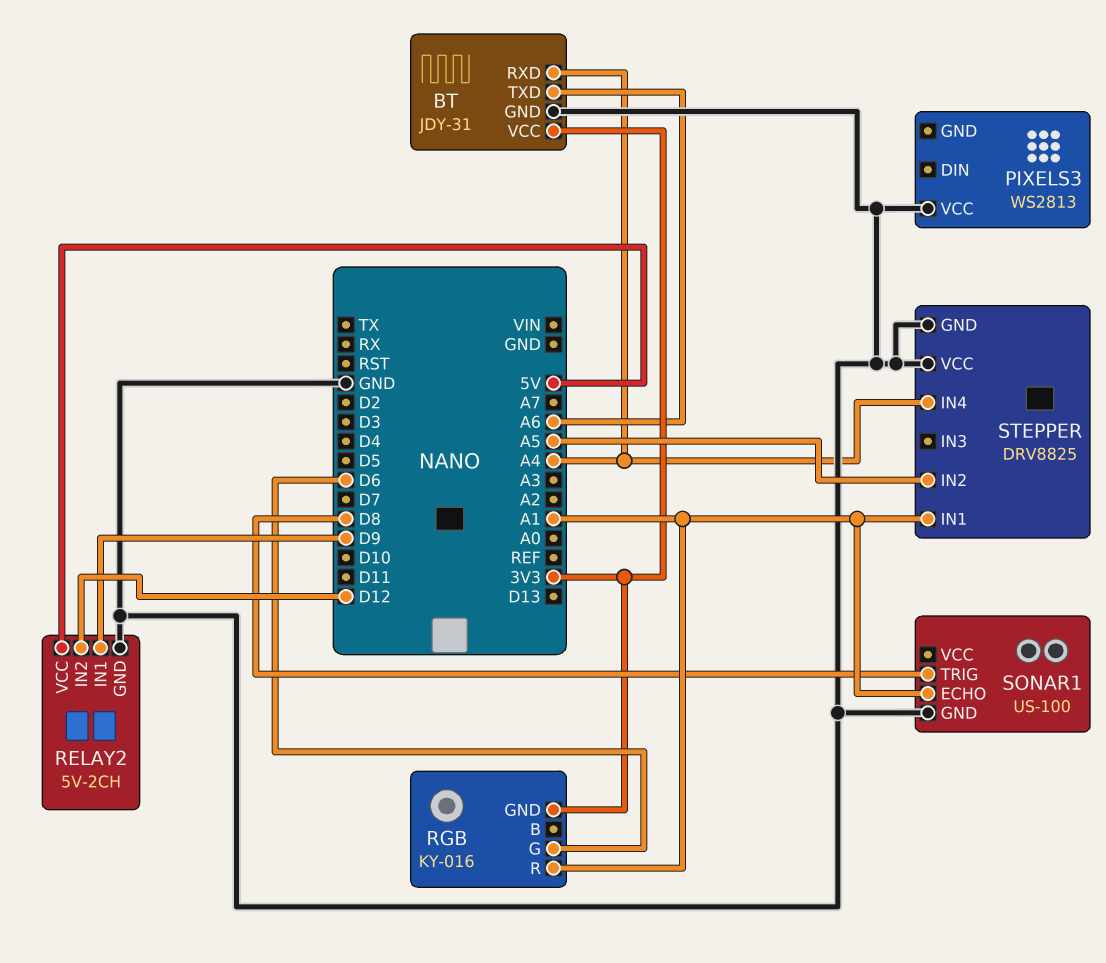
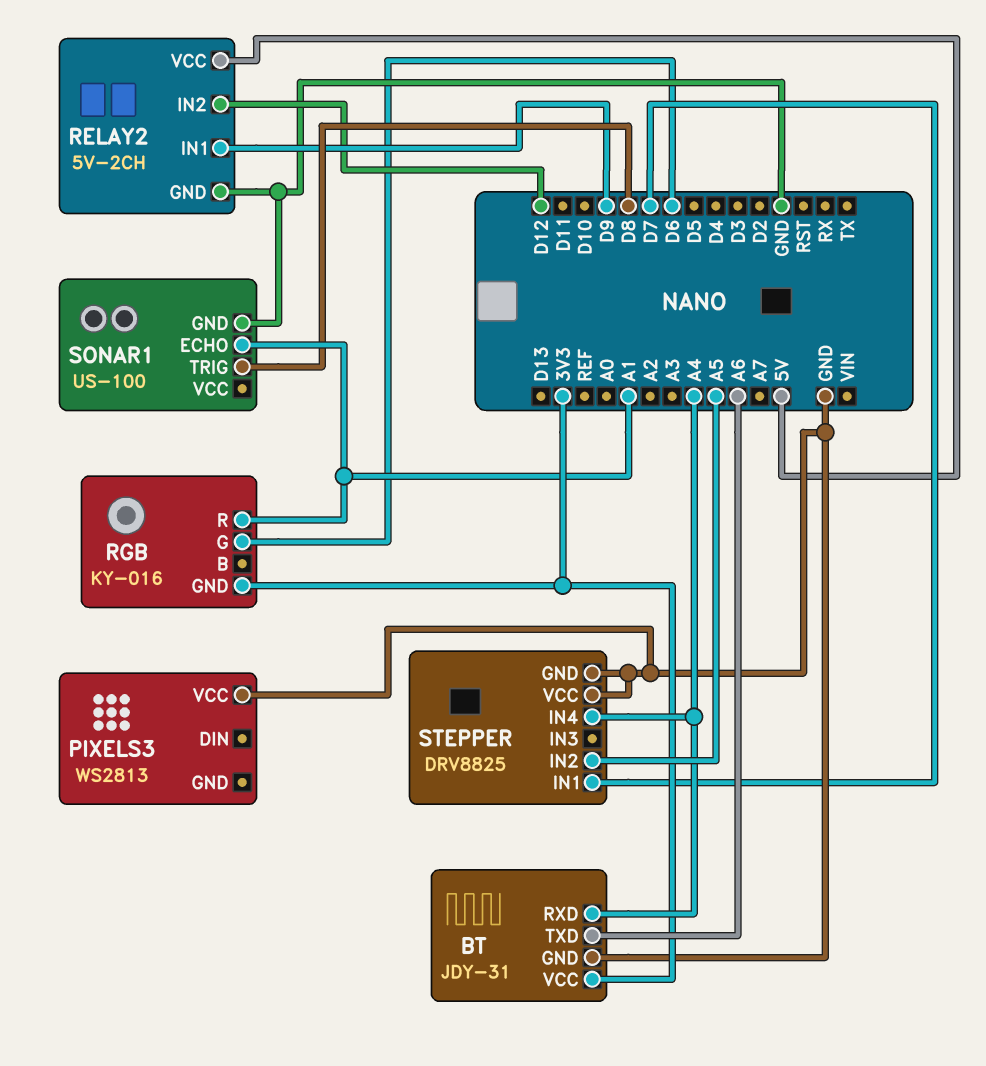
STEPPER pin IN1: A1 -> D7

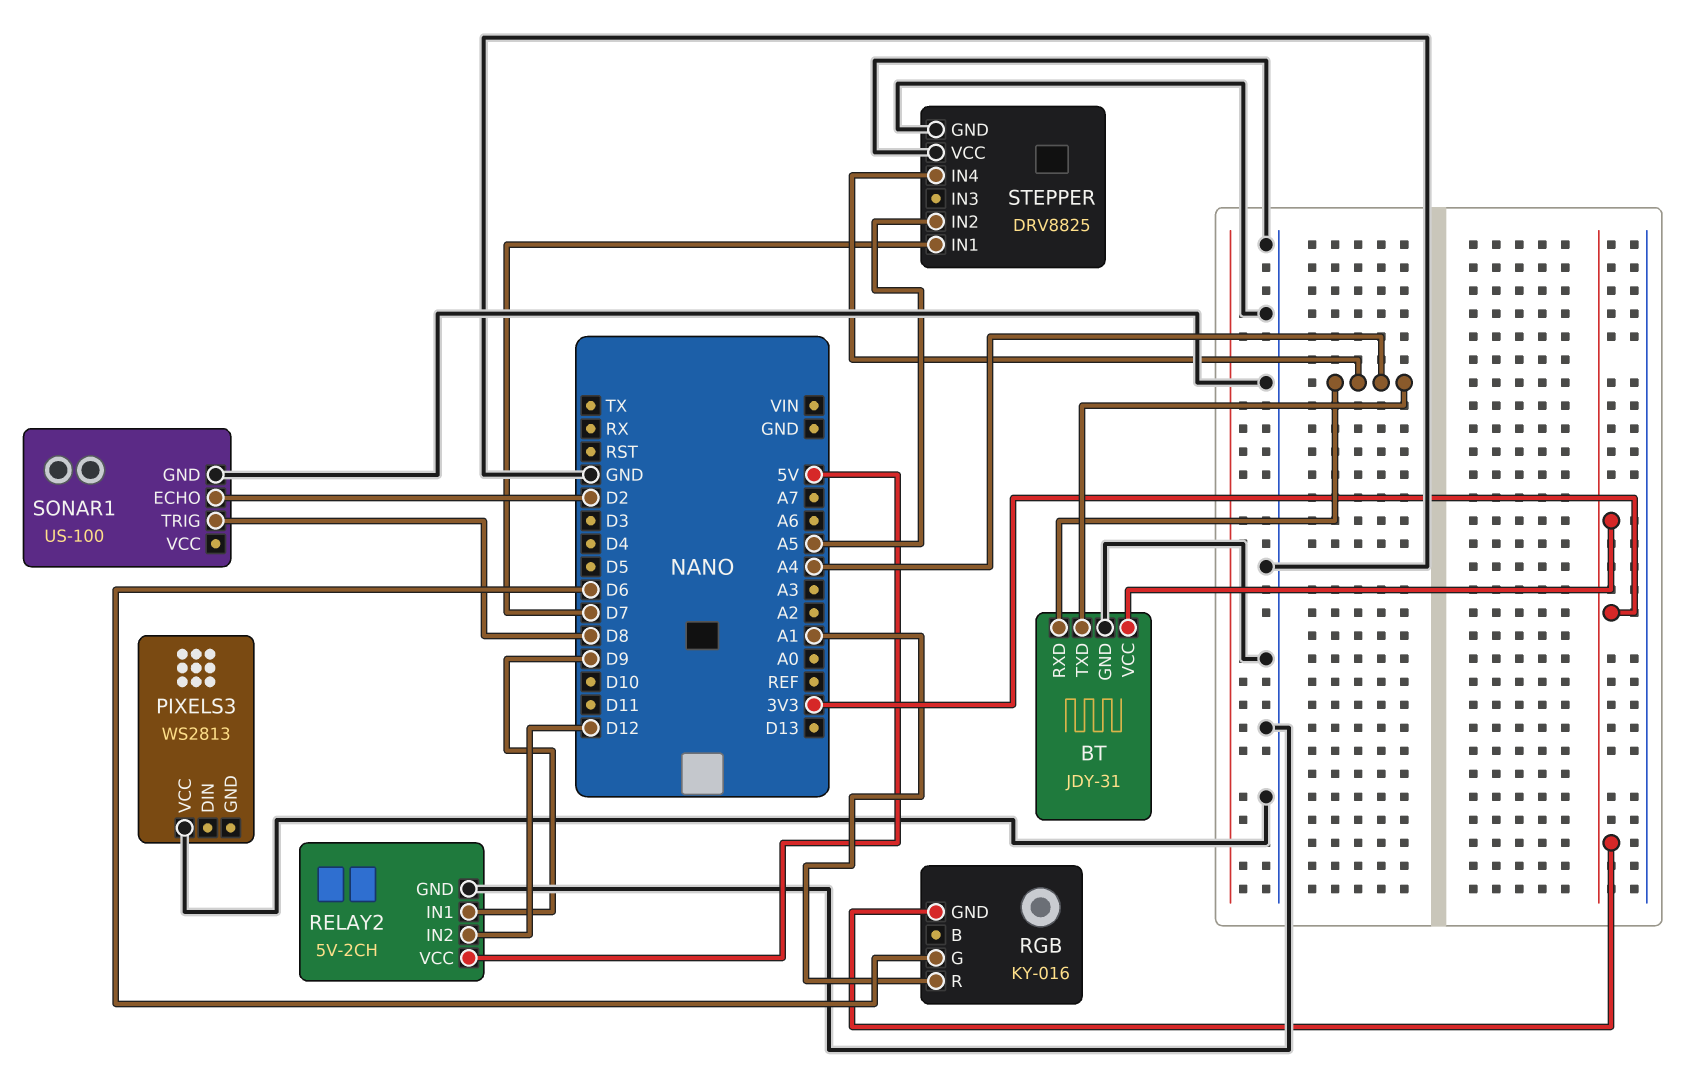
BT pin TXD: A6 -> A4
SONAR1 pin ECHO: A1 -> D2

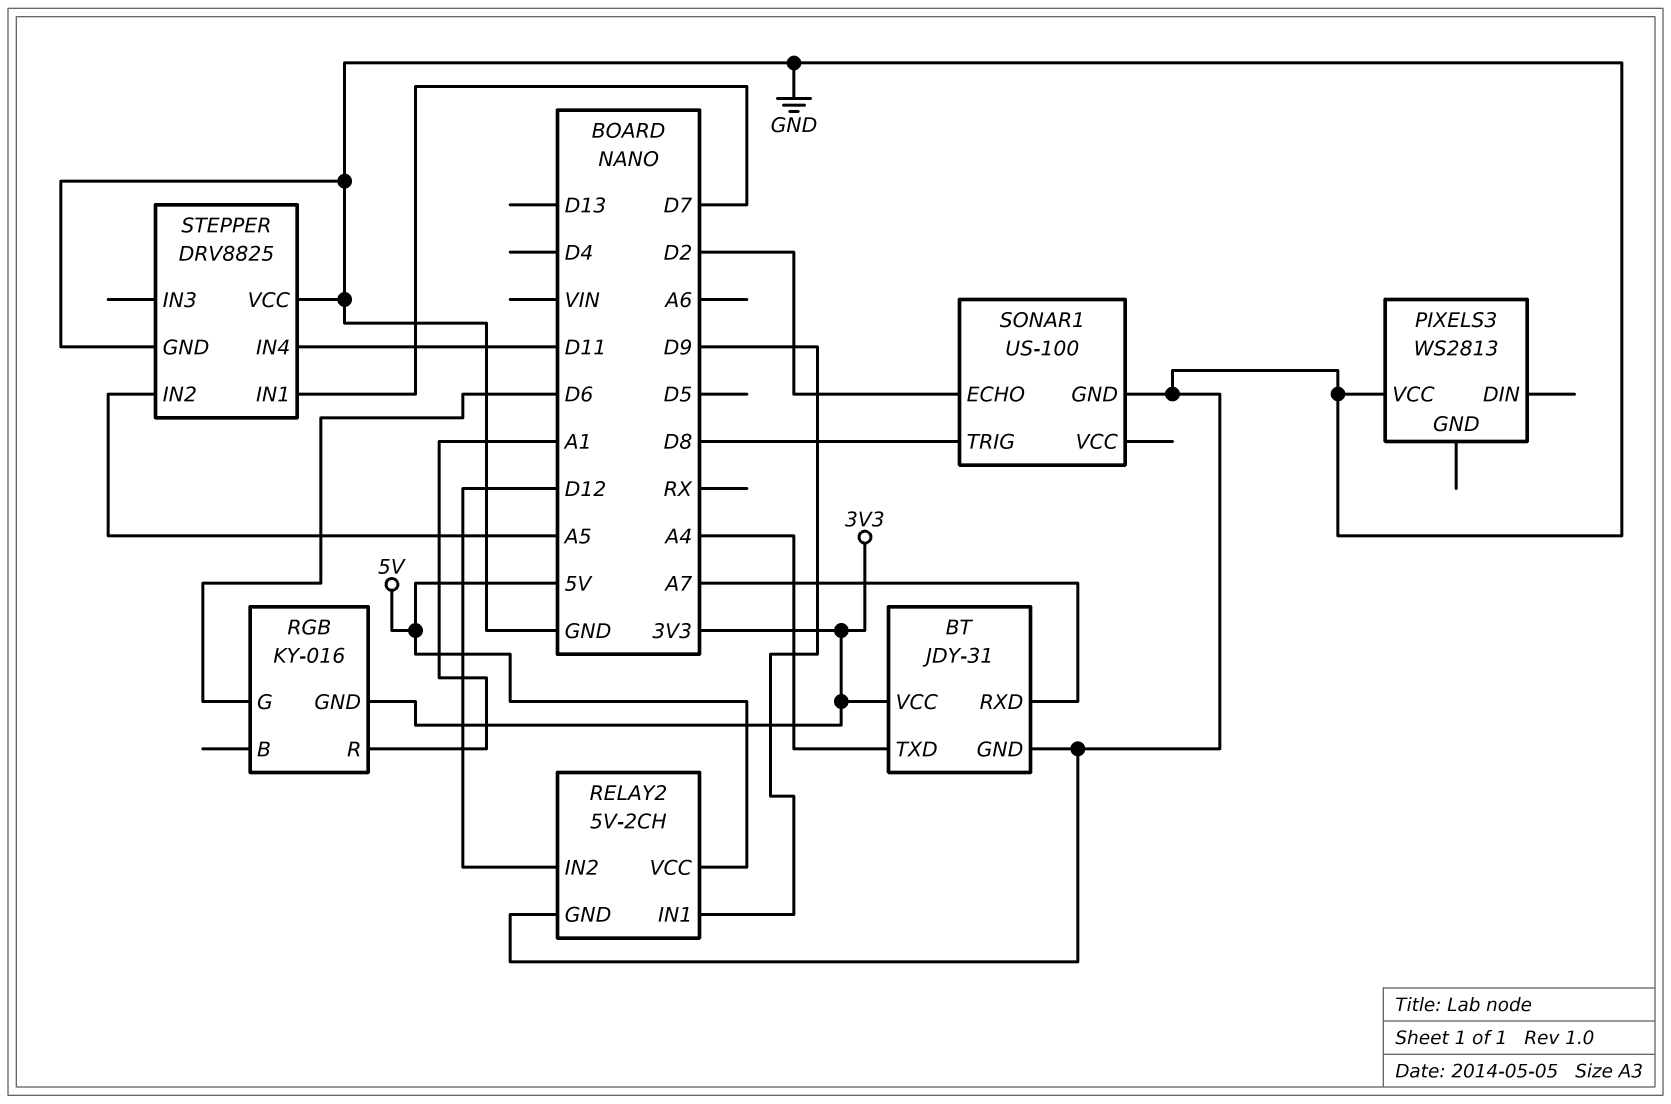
BT pin RXD: A4 -> A7
STEPPER pin IN4: A4 -> D11

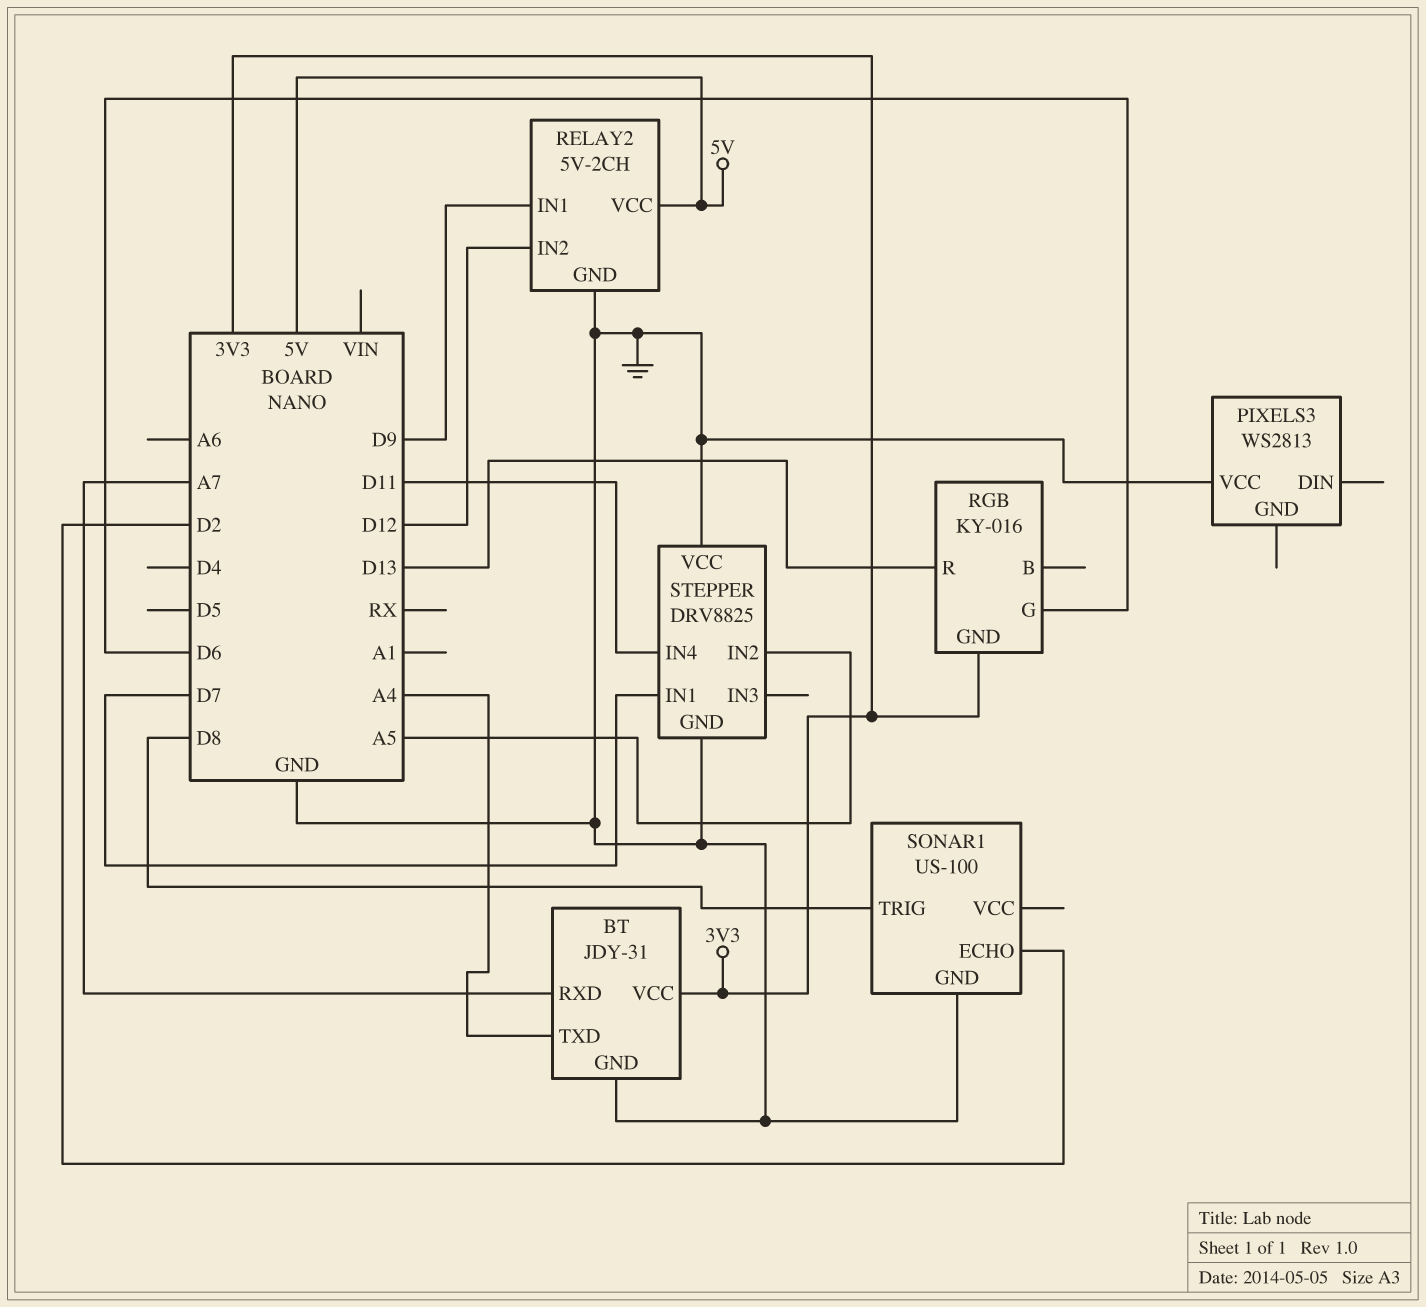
RGB pin R: A1 -> D13

